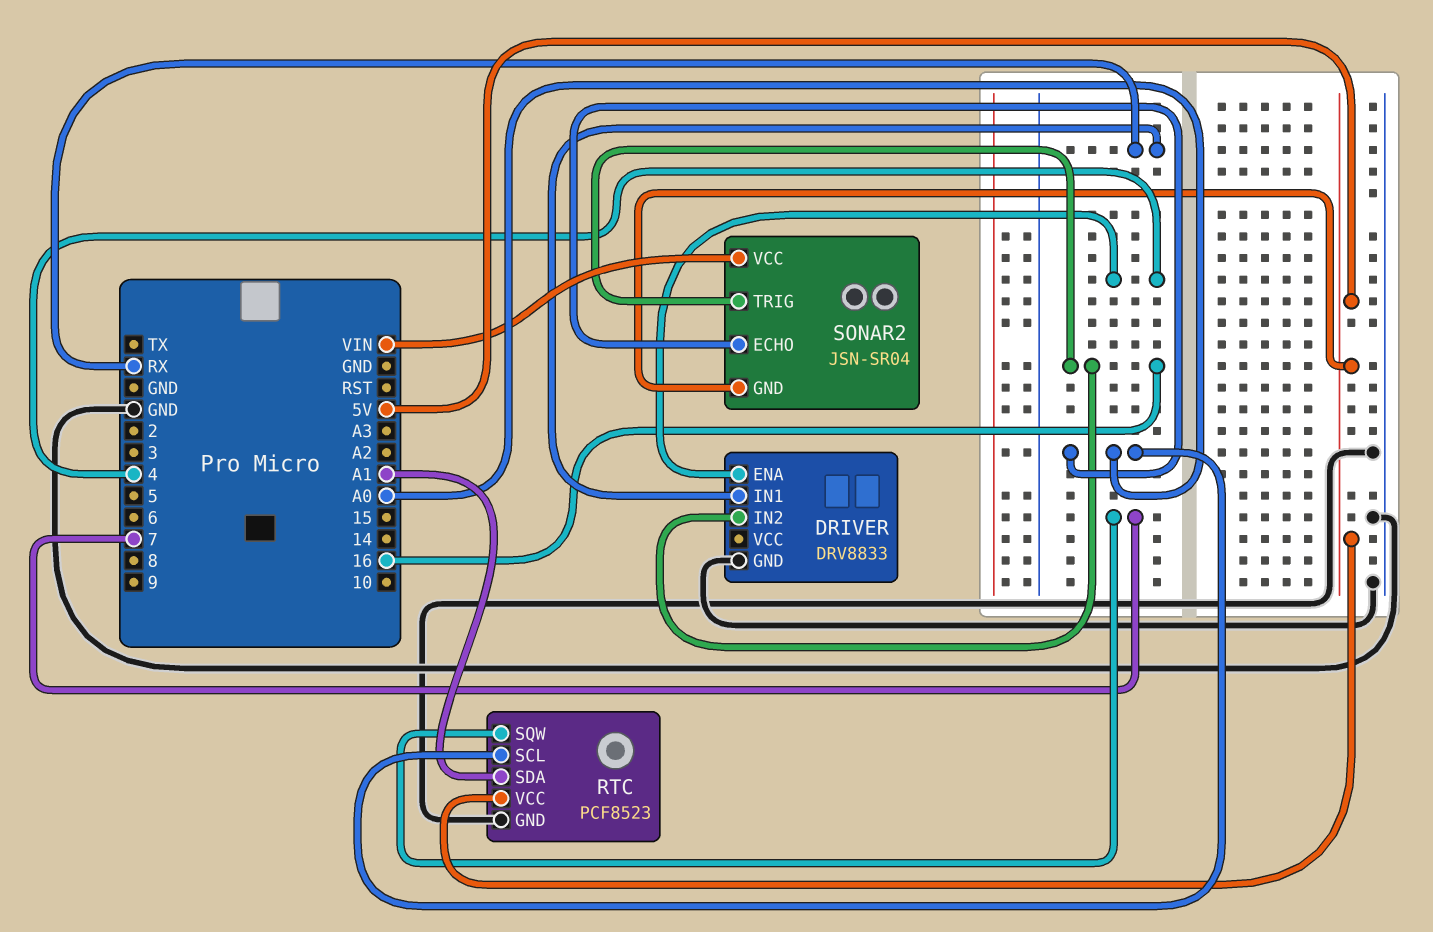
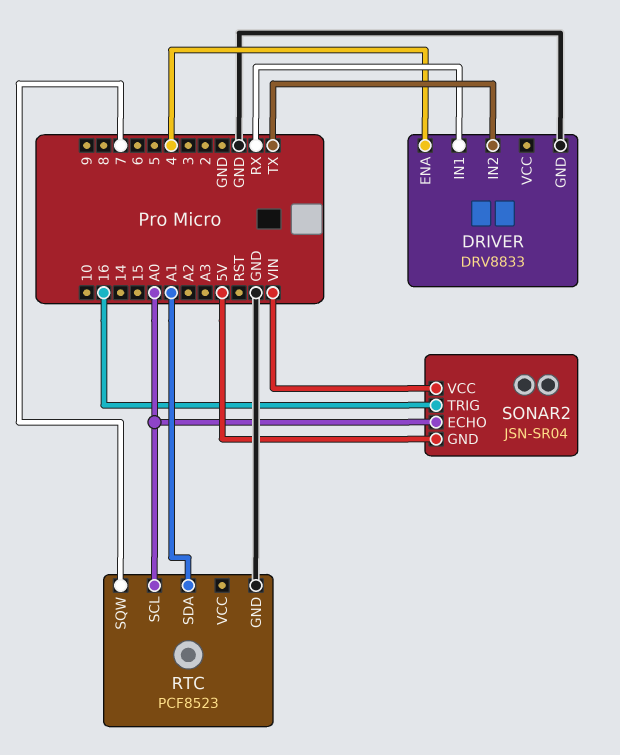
DRIVER pin IN2: 16 -> TX
RTC pin VCC: 5V -> none

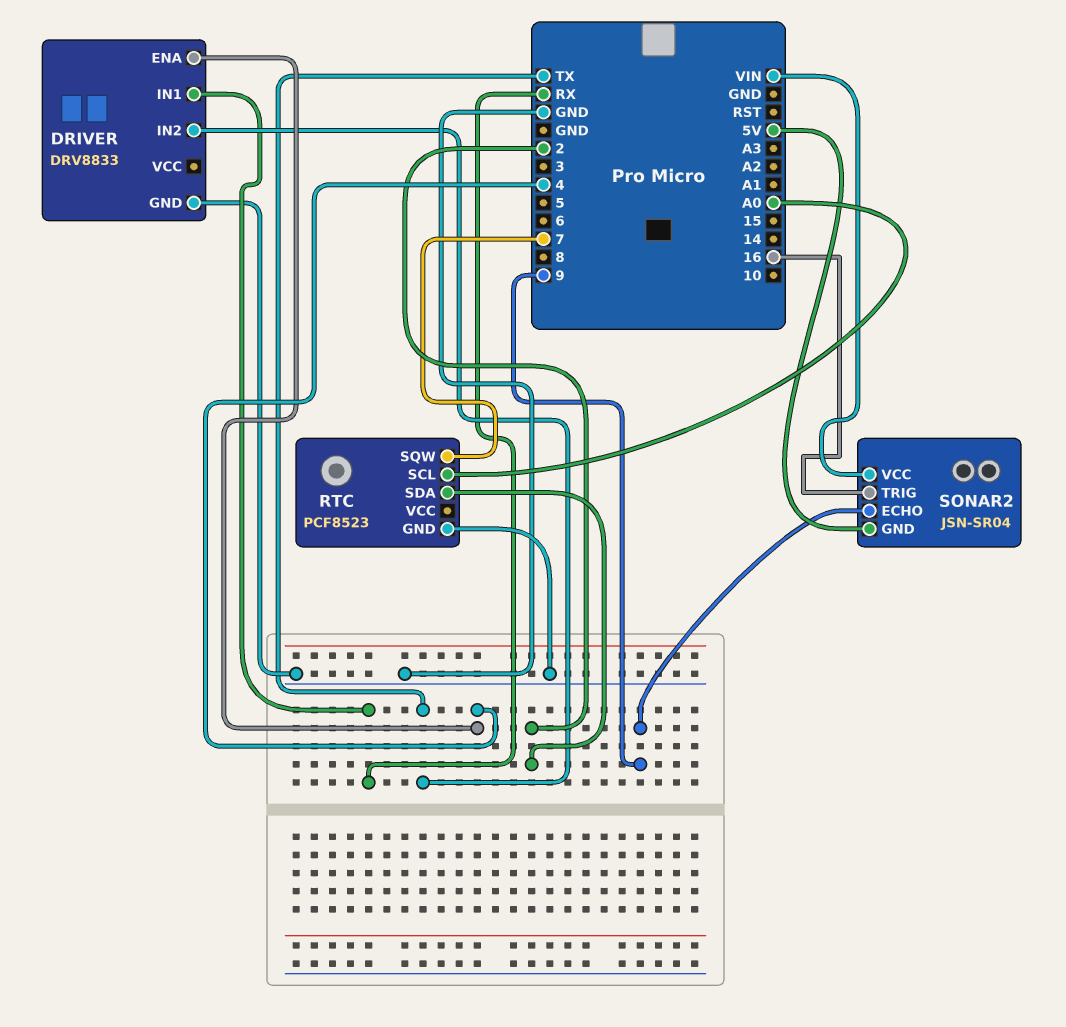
RTC pin SDA: A1 -> 2
SONAR2 pin ECHO: A0 -> 9

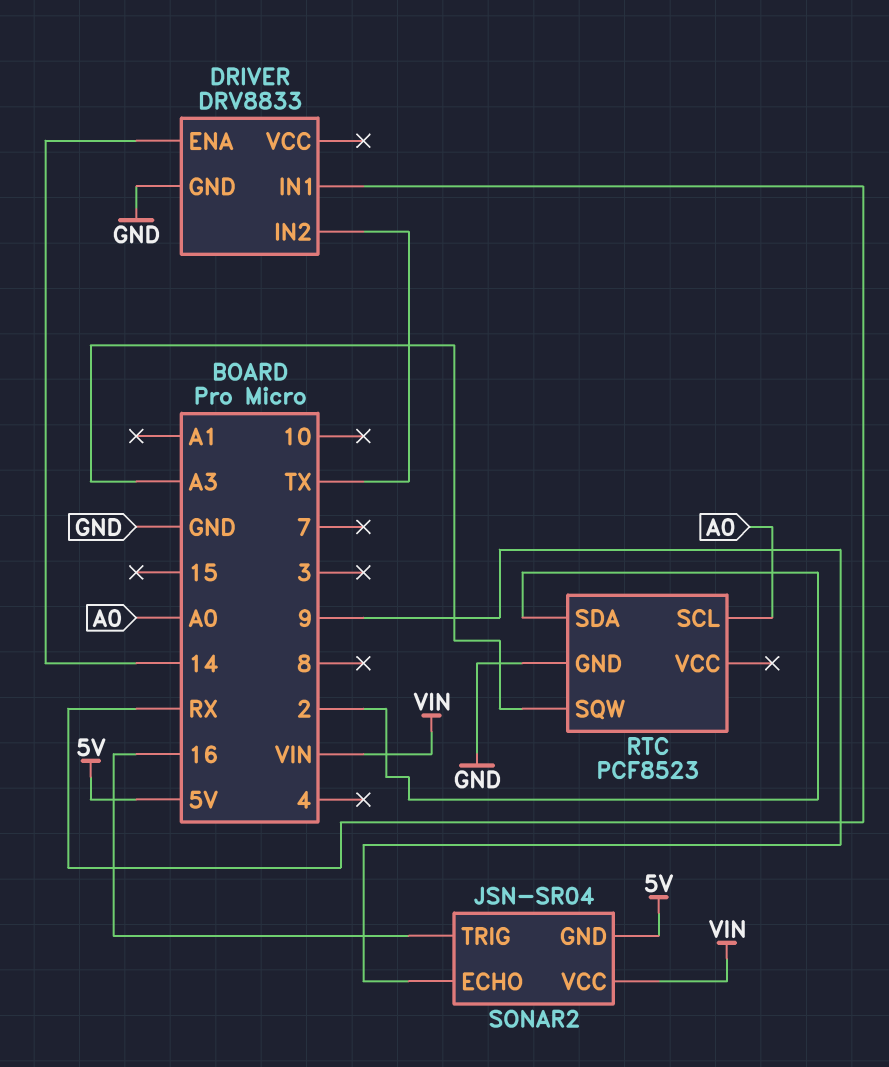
DRIVER pin ENA: 4 -> 14
RTC pin SQW: 7 -> A3

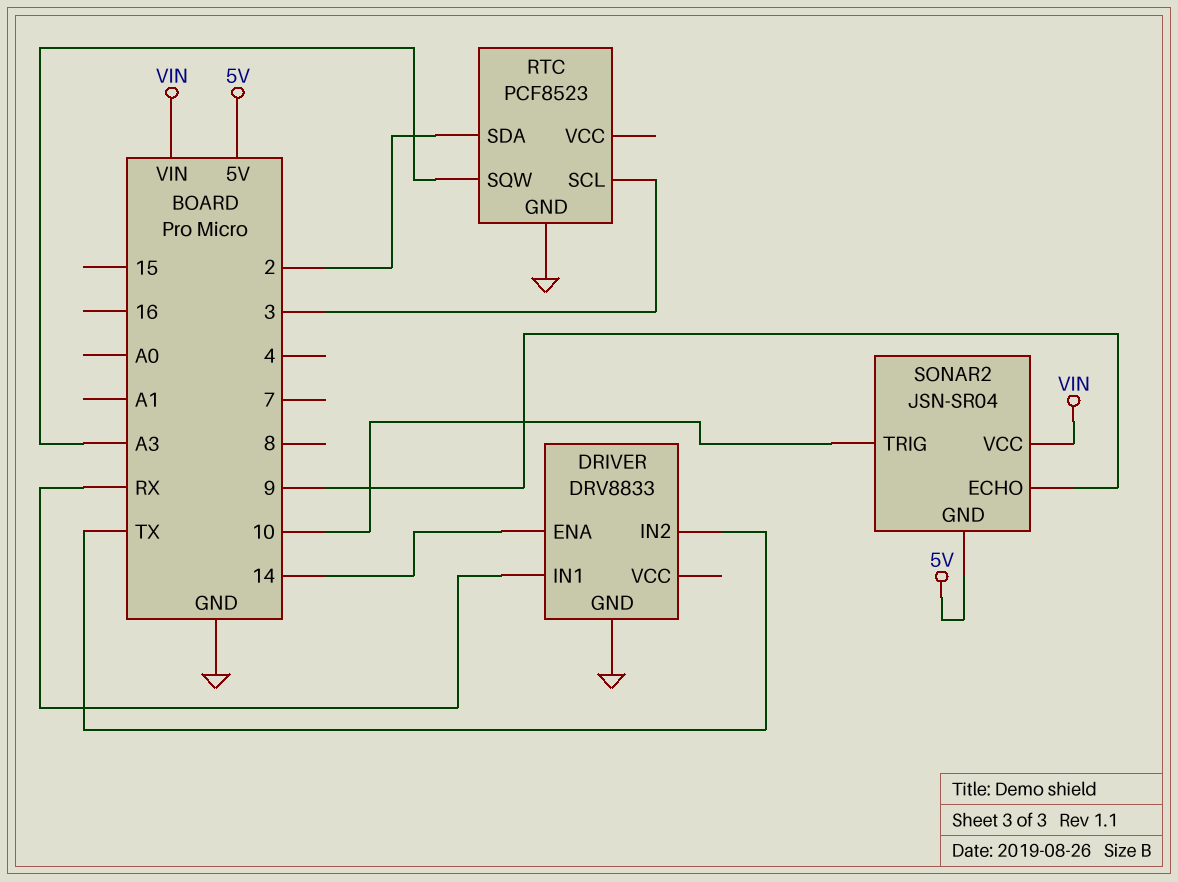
RTC pin SCL: A0 -> 3
SONAR2 pin TRIG: 16 -> 10

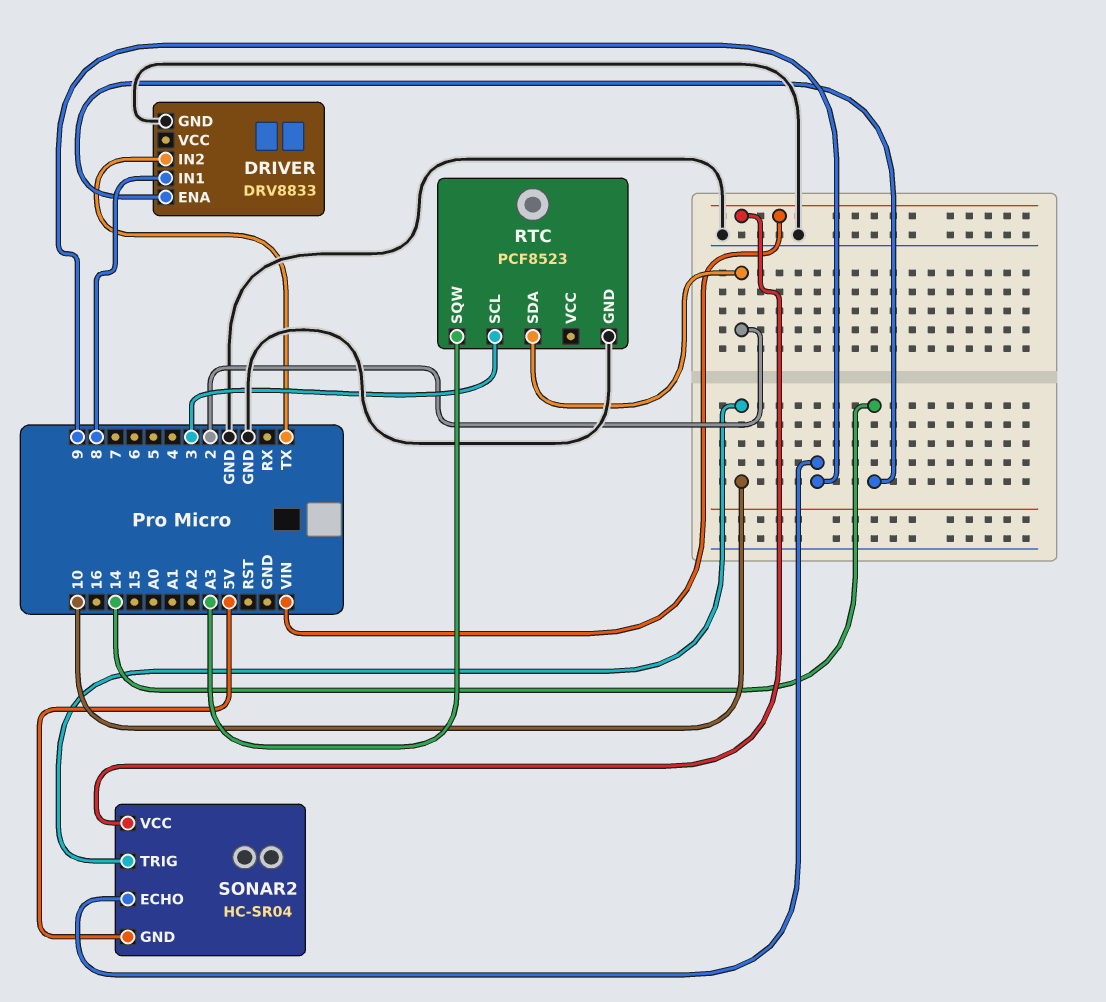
DRIVER pin IN1: RX -> 8
SONAR2: JSN-SR04 -> HC-SR04

